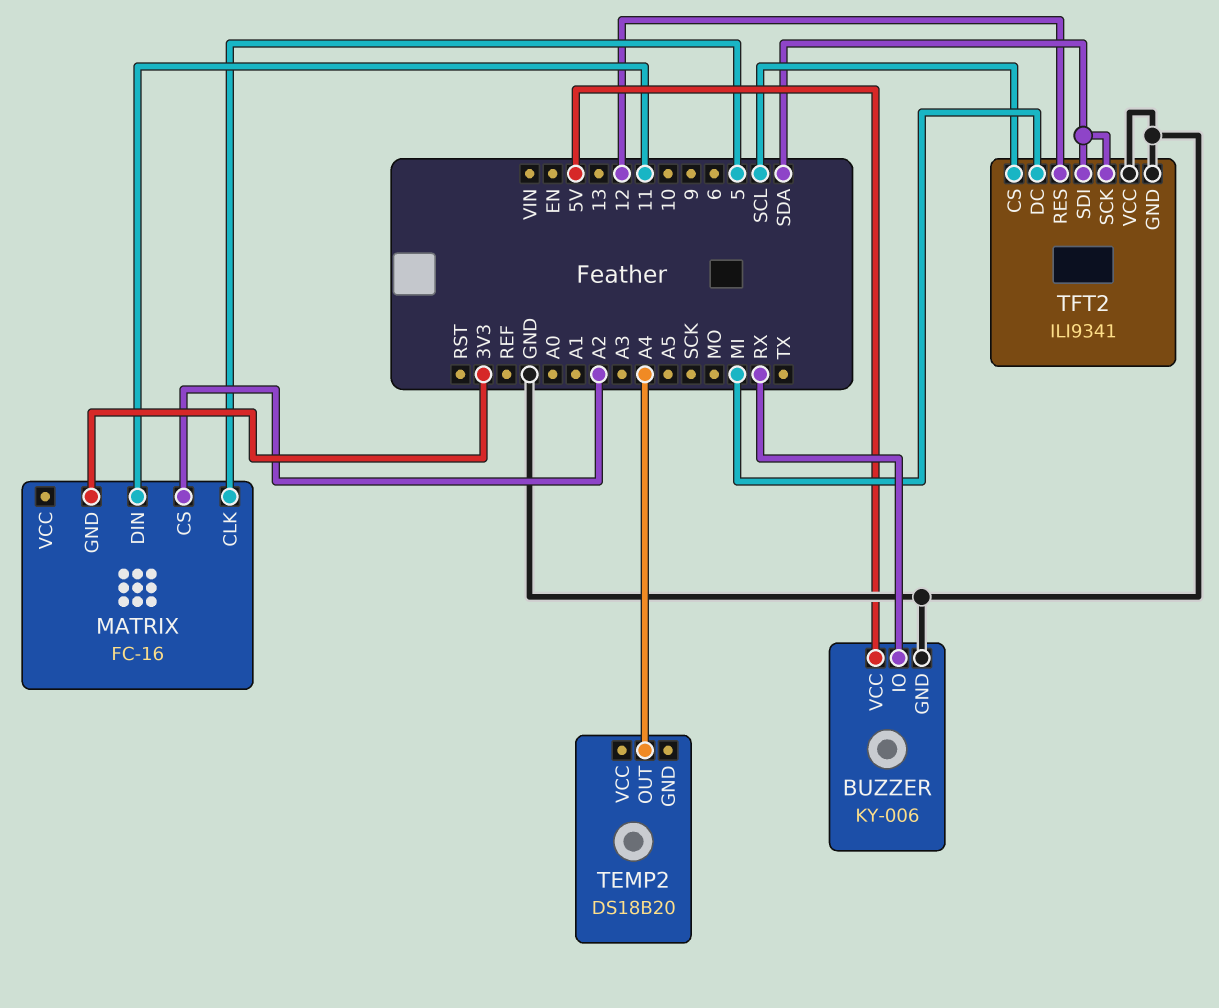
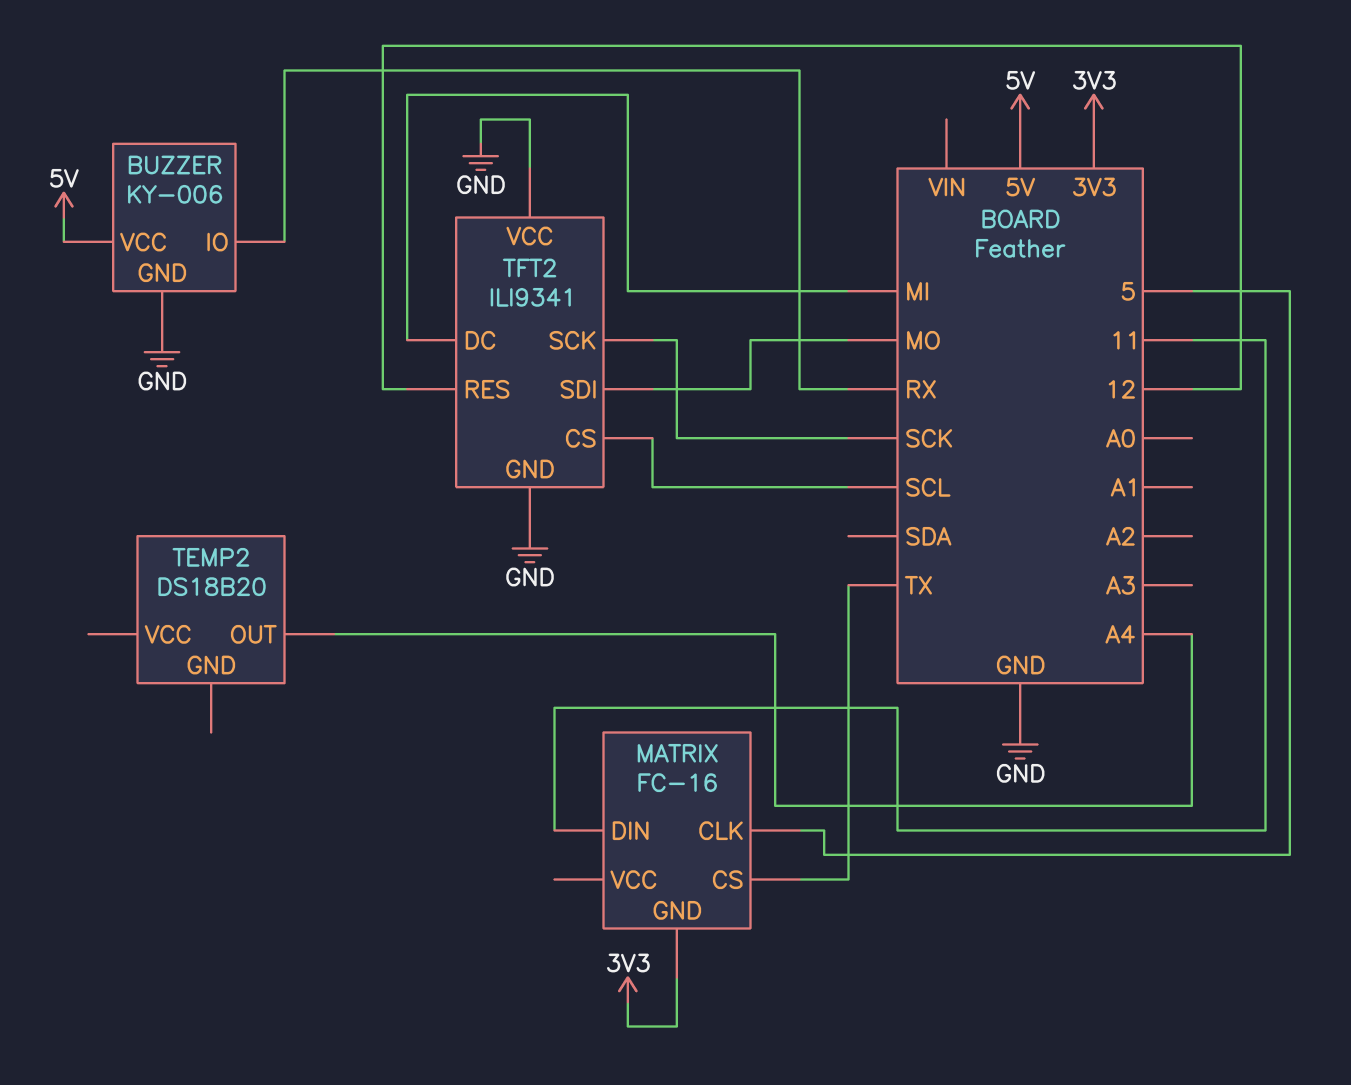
MATRIX pin CS: A2 -> TX
TFT2 pin SCK: SDA -> SCK
TFT2 pin SDI: SDA -> MO

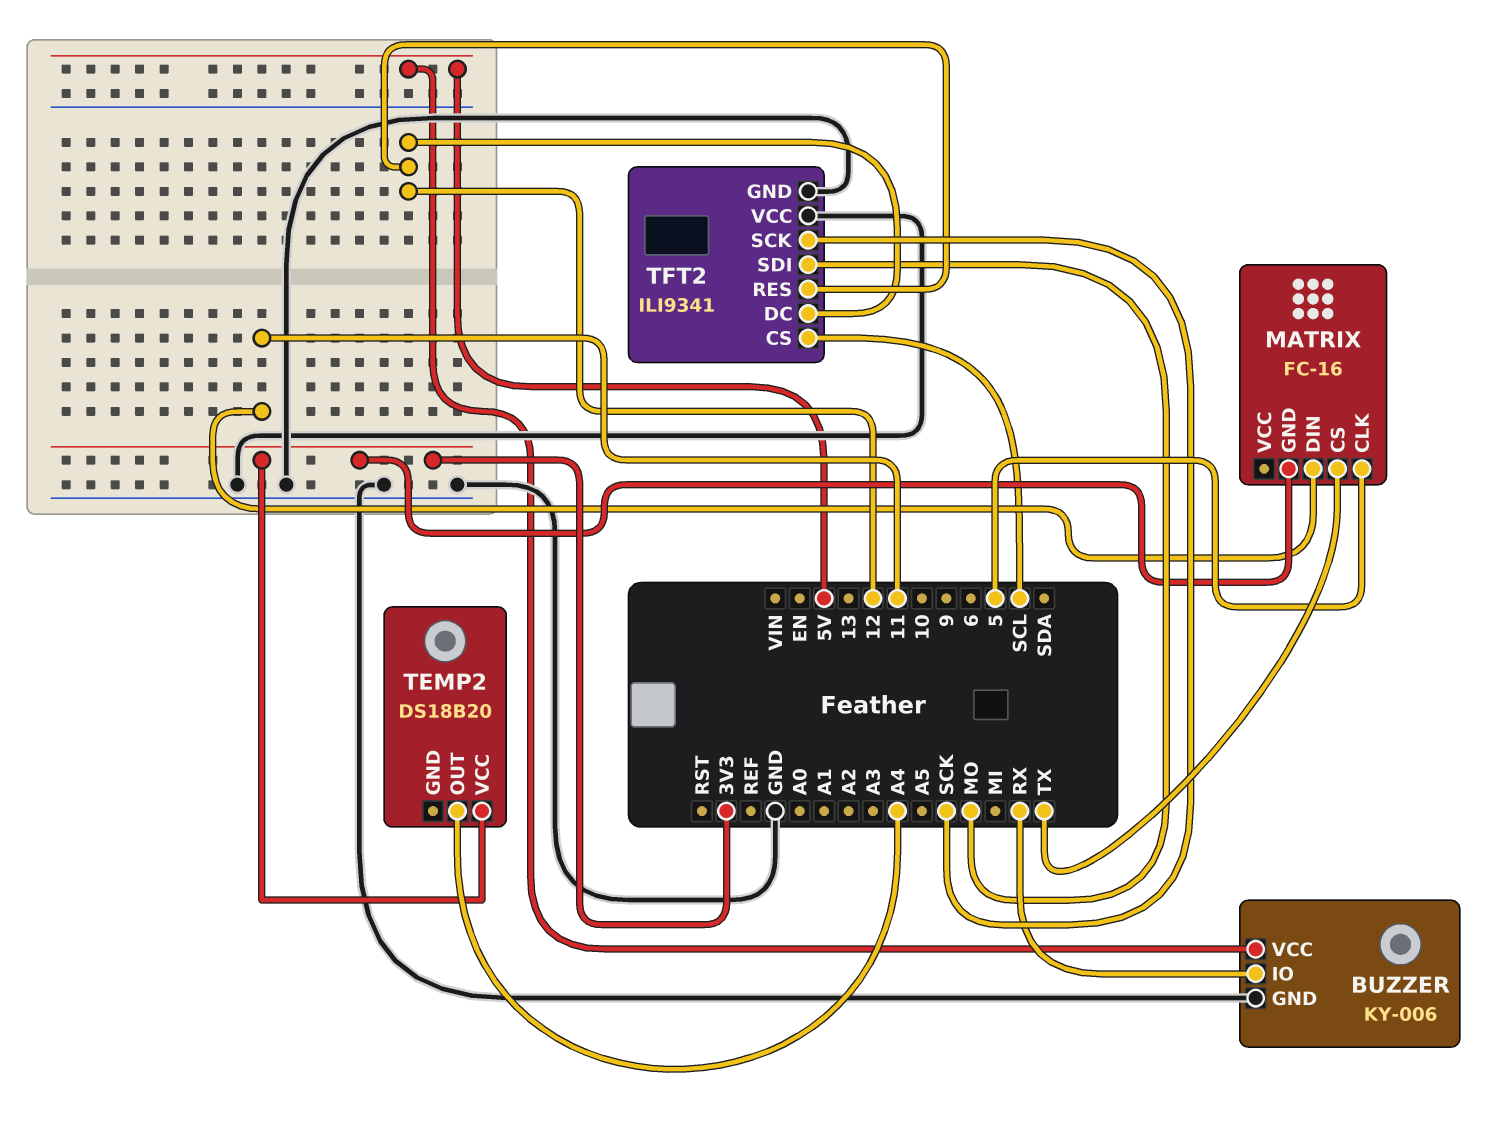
TEMP2 pin VCC: none -> 3V3
TFT2 pin DC: MI -> 12

